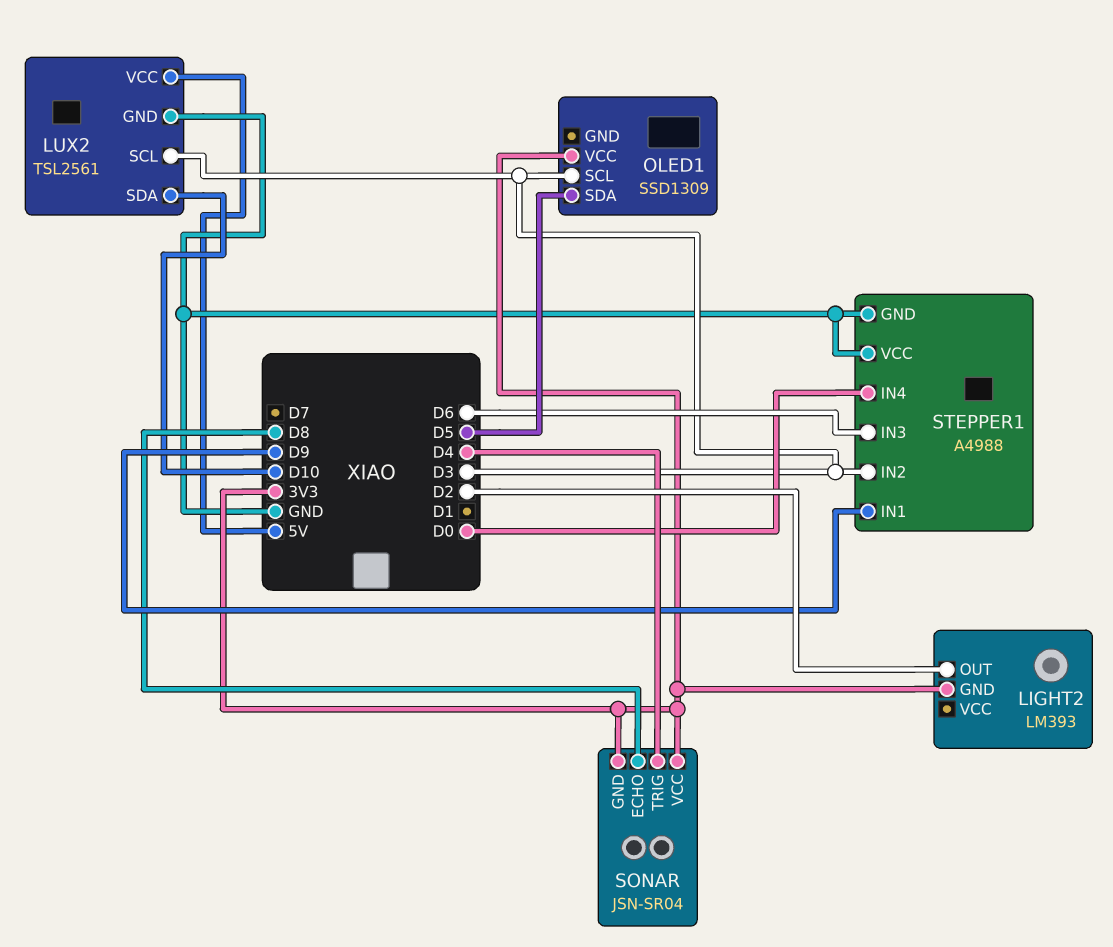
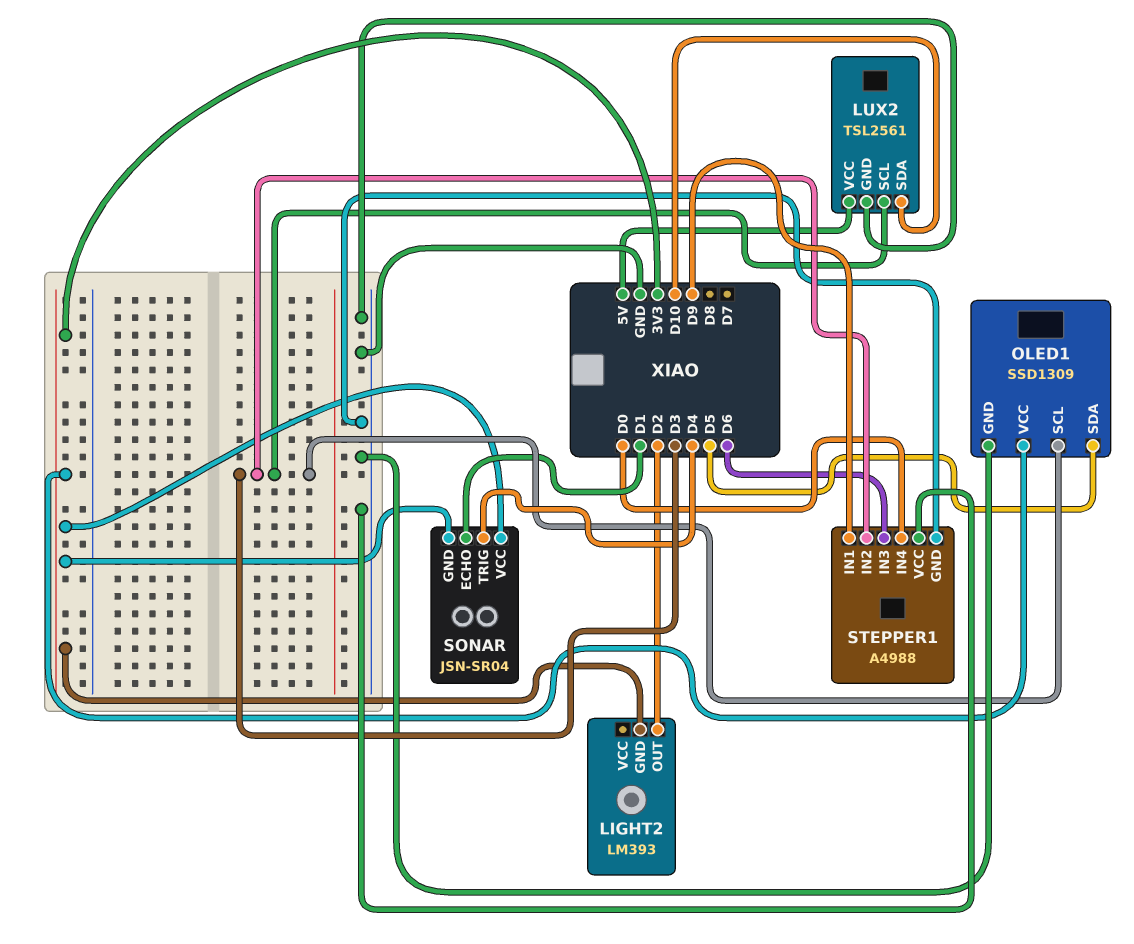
OLED1 pin GND: none -> GND
SONAR pin ECHO: D8 -> D1

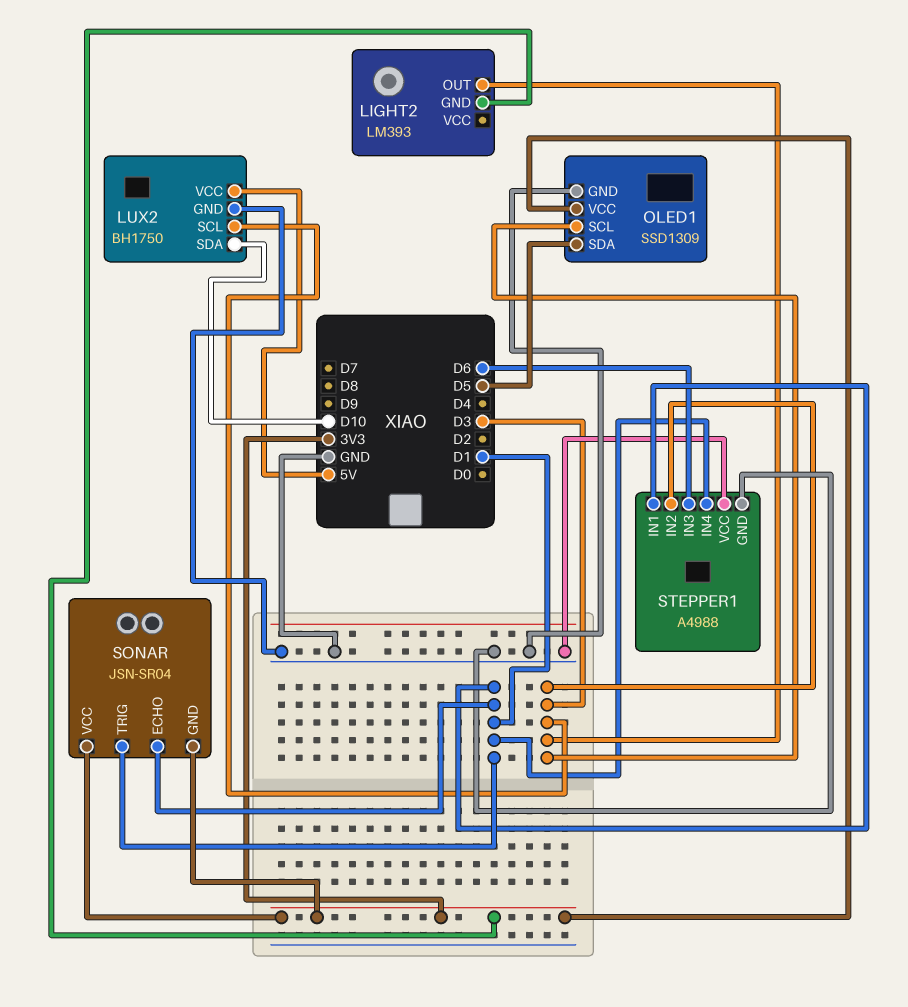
LIGHT2 pin OUT: D2 -> D3
LUX2: TSL2561 -> BH1750
SONAR pin TRIG: D4 -> D1
STEPPER1 pin IN1: D9 -> D1
STEPPER1 pin IN4: D0 -> D1

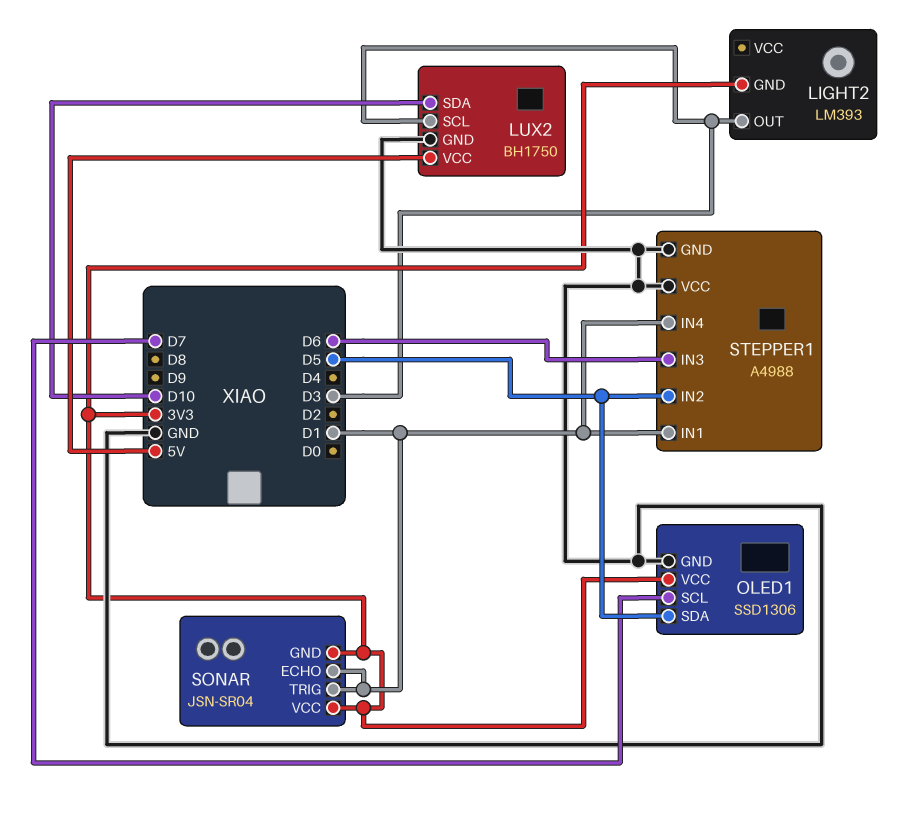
OLED1: SSD1309 -> SSD1306
OLED1 pin SCL: D3 -> D7
STEPPER1 pin IN2: D3 -> D5

